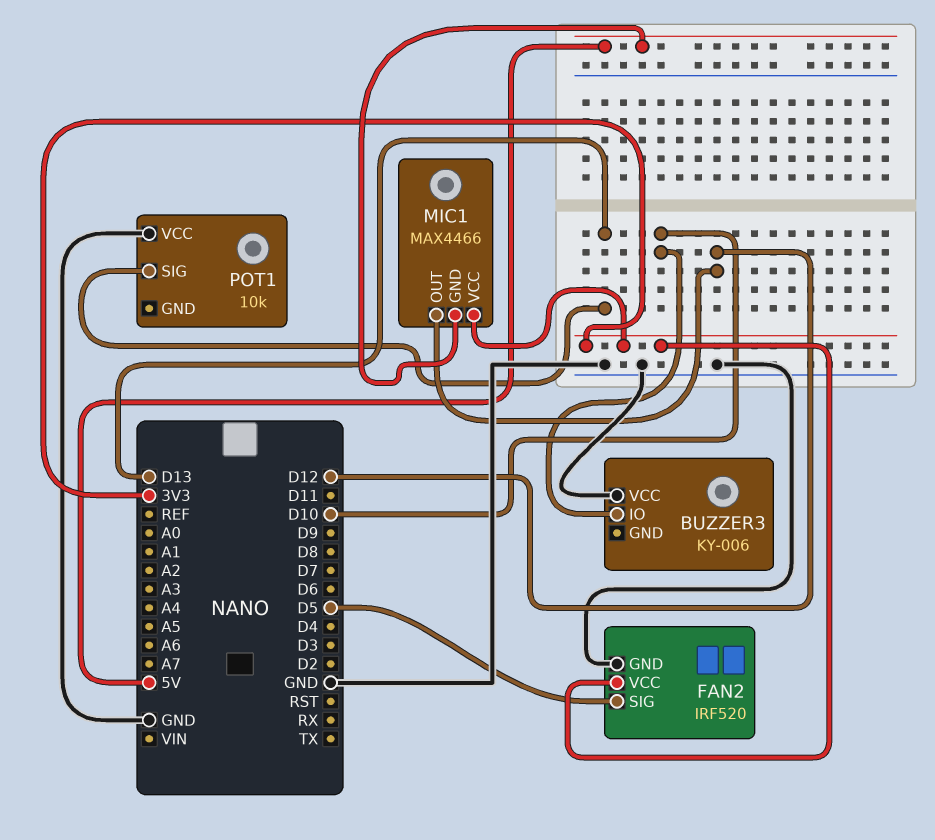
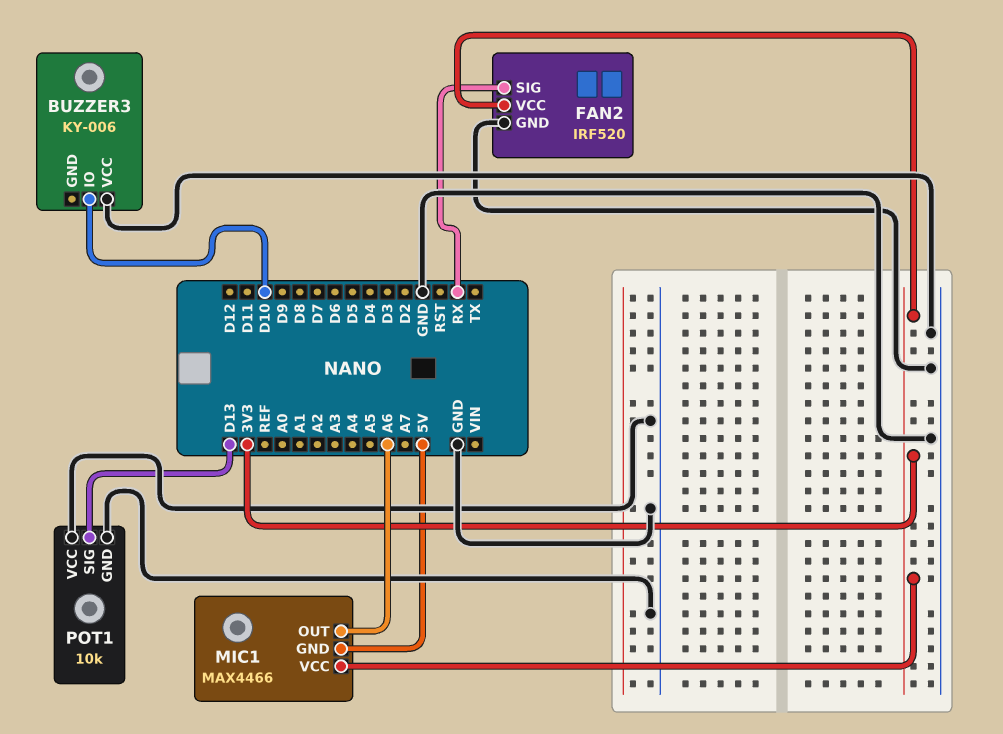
FAN2 pin SIG: D5 -> RX
MIC1 pin OUT: D12 -> A6
POT1 pin GND: none -> GND

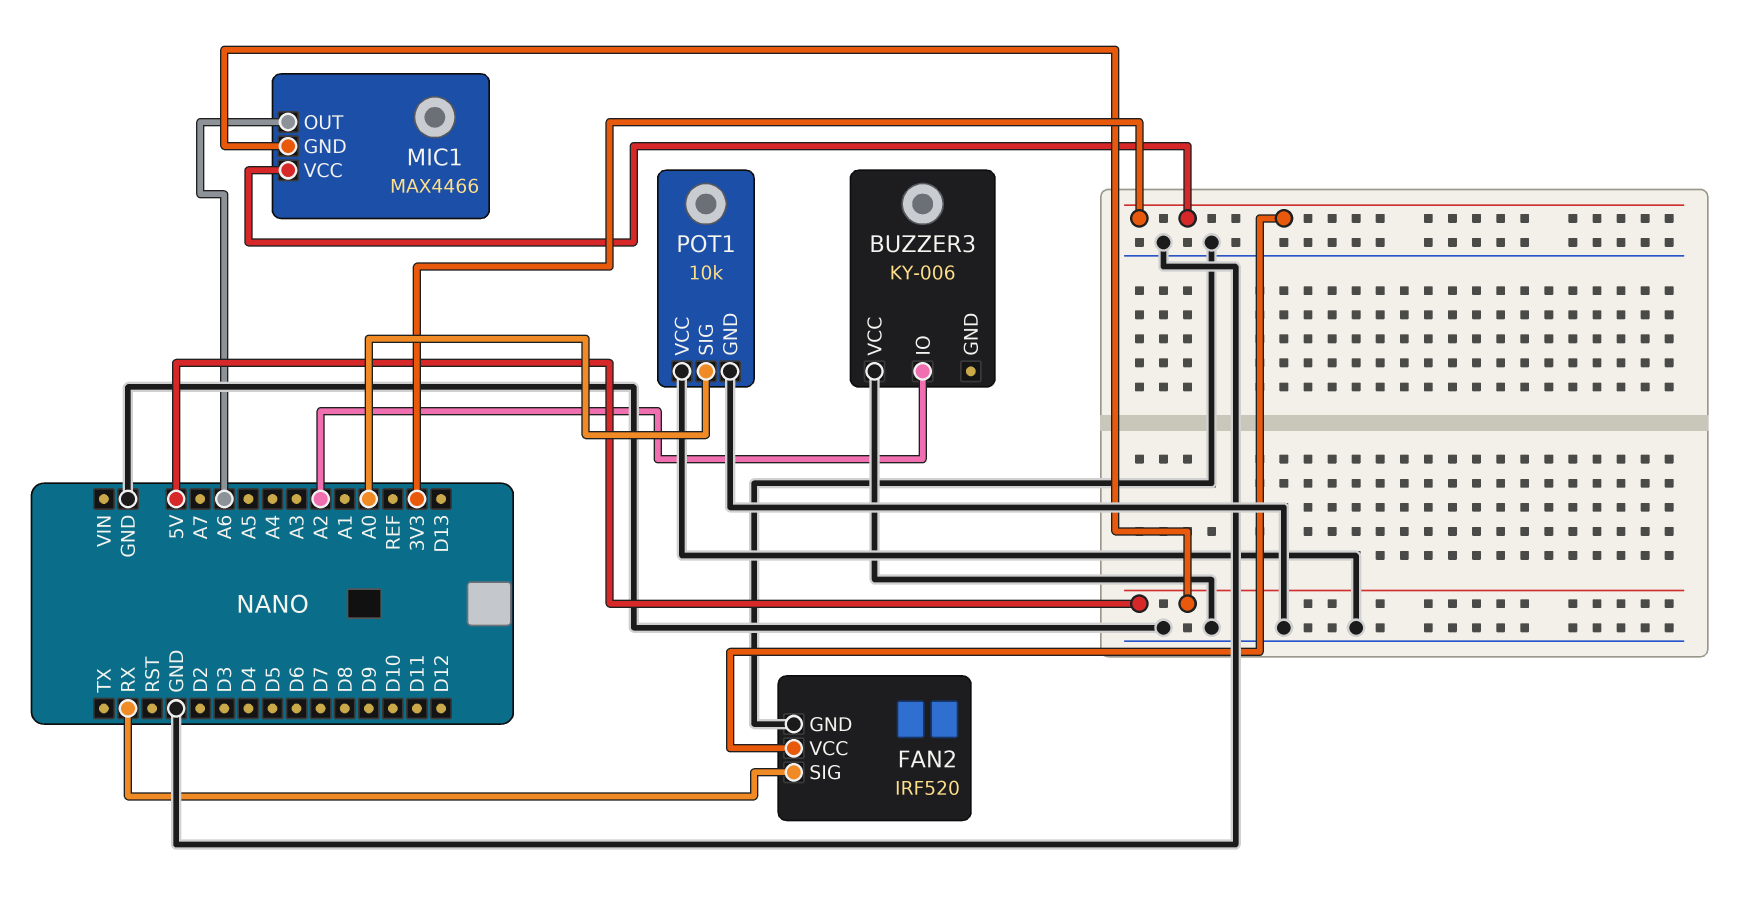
BUZZER3 pin IO: D10 -> A2
POT1 pin SIG: D13 -> A0

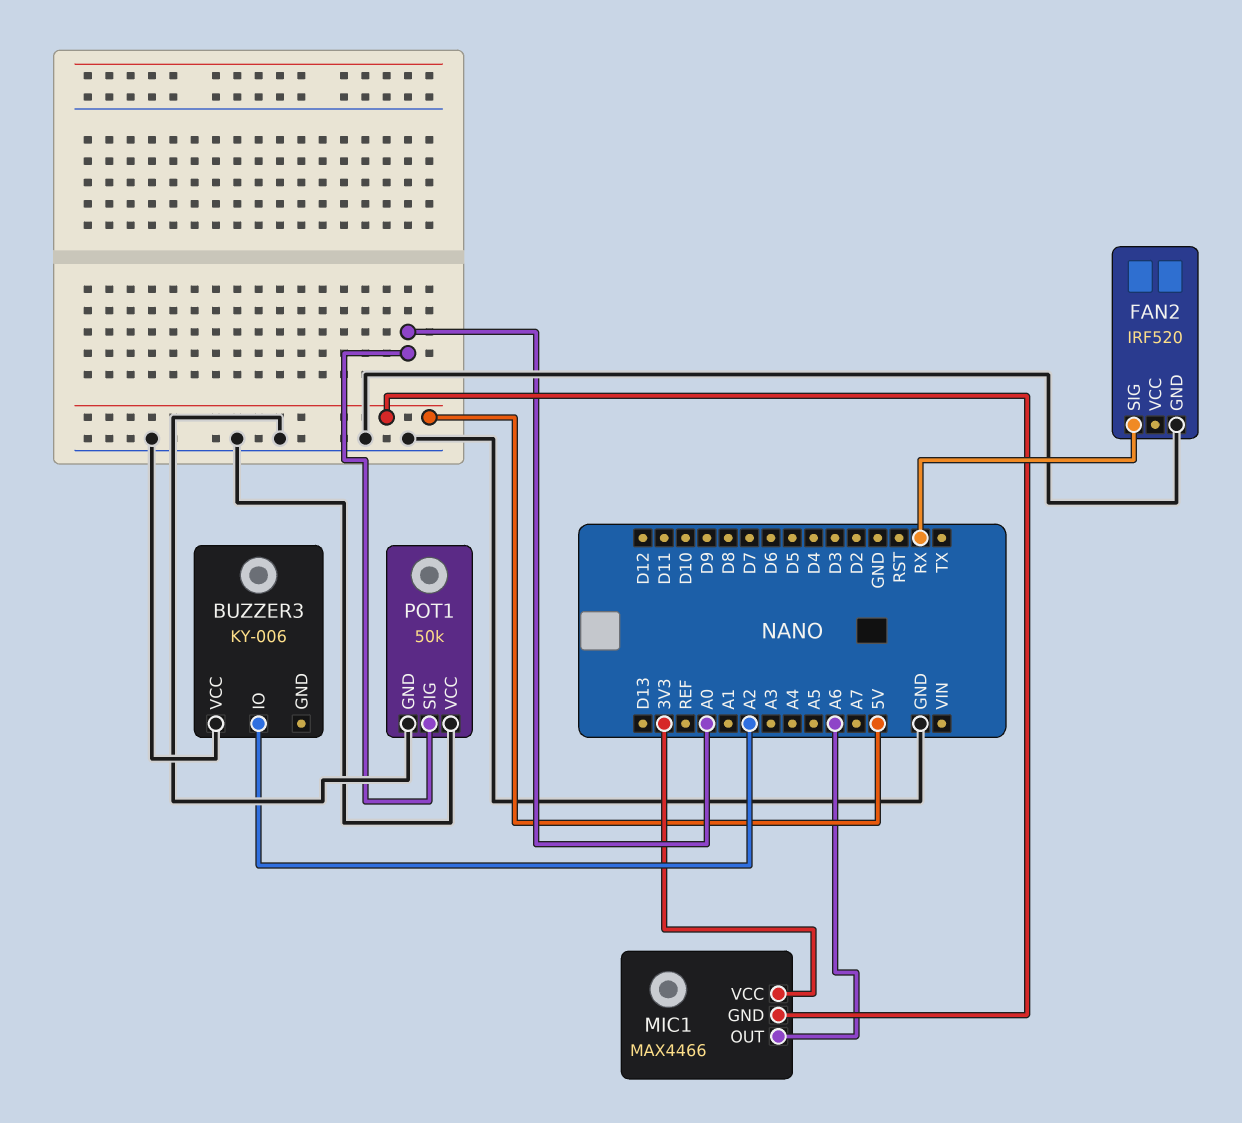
FAN2 pin VCC: 3V3 -> none
POT1: 10k -> 50k

